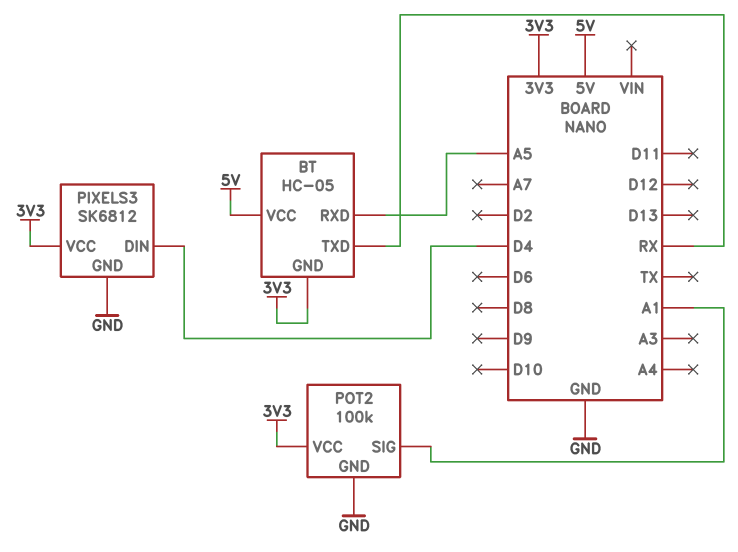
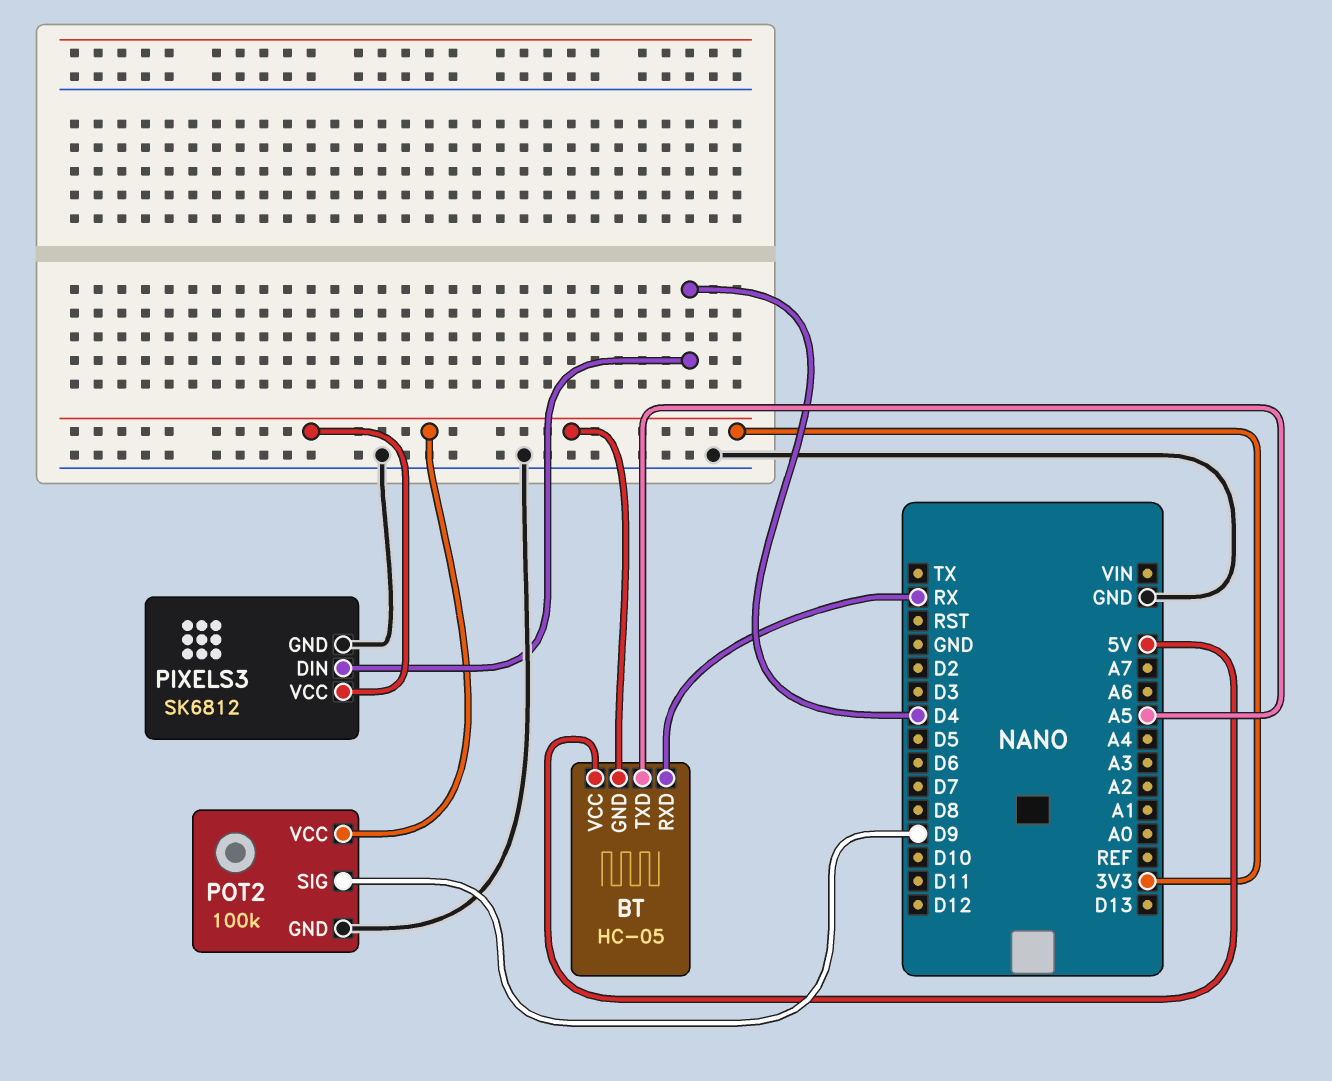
BT pin RXD: A5 -> RX
BT pin TXD: RX -> A5
POT2 pin SIG: A1 -> D9

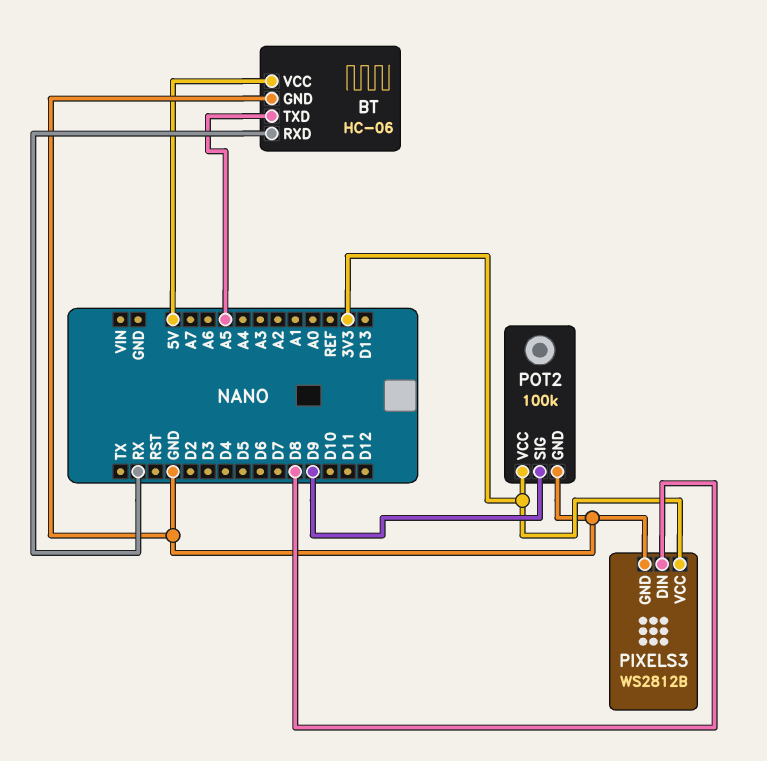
BT: HC-05 -> HC-06
BT pin GND: 3V3 -> GND
PIXELS3: SK6812 -> WS2812B
PIXELS3 pin DIN: D4 -> D8

